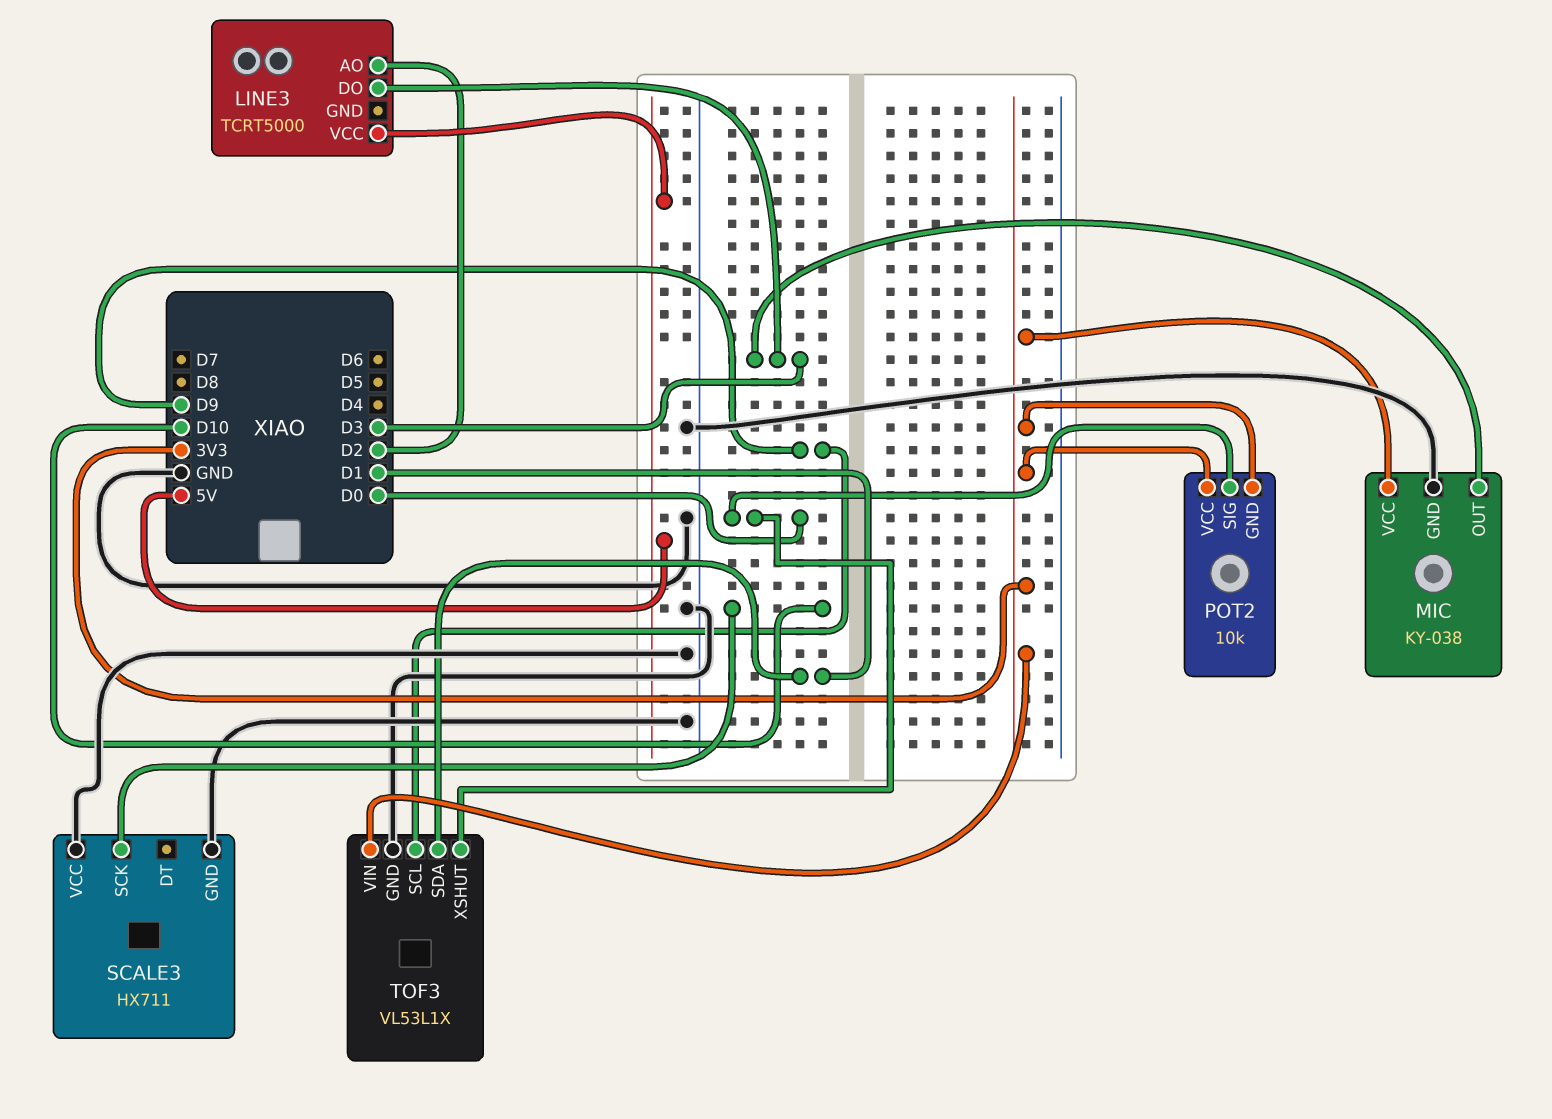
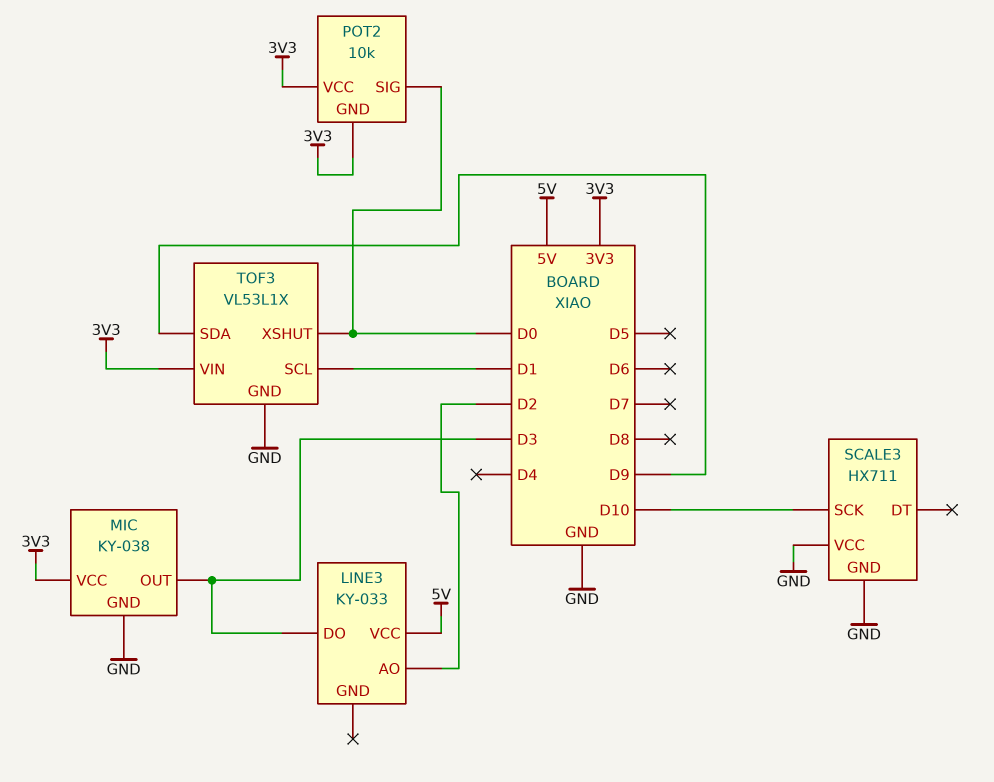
LINE3: TCRT5000 -> KY-033
TOF3 pin SCL: D9 -> D1
TOF3 pin SDA: D1 -> D9

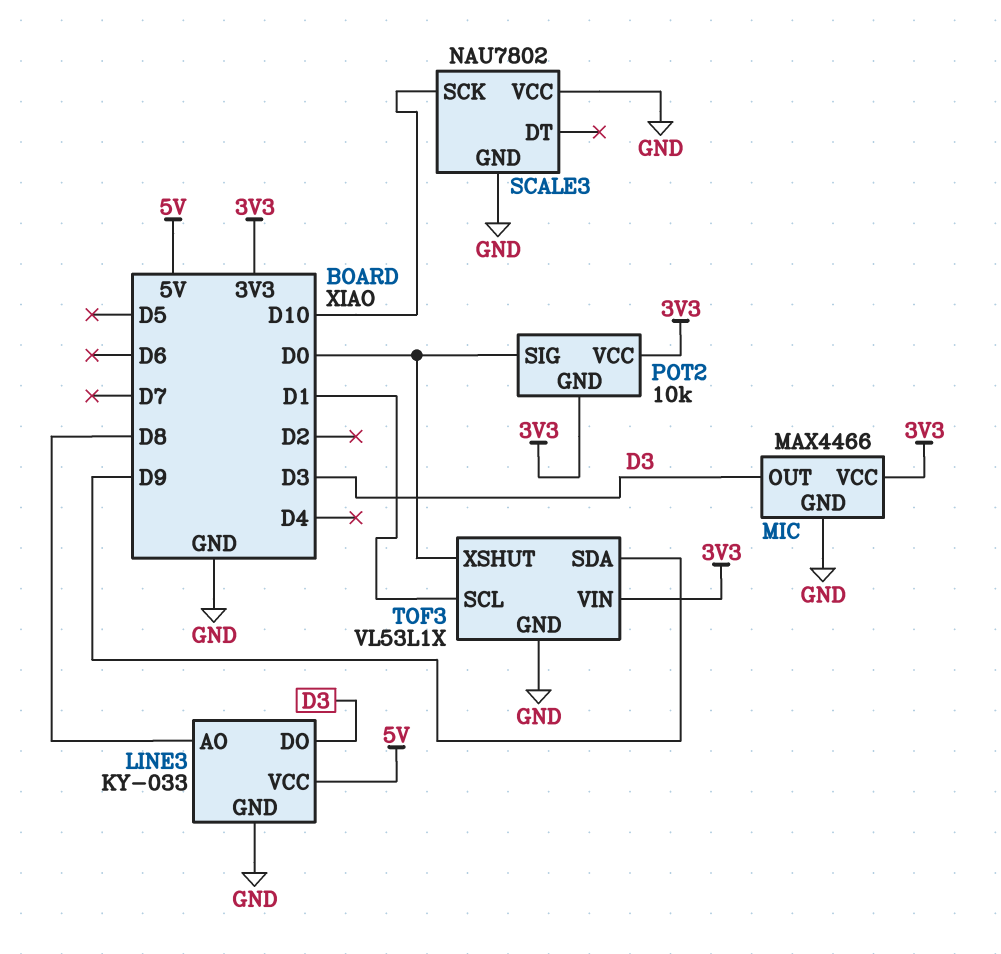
LINE3 pin AO: D2 -> D8
LINE3 pin GND: none -> GND
MIC: KY-038 -> MAX4466
SCALE3: HX711 -> NAU7802

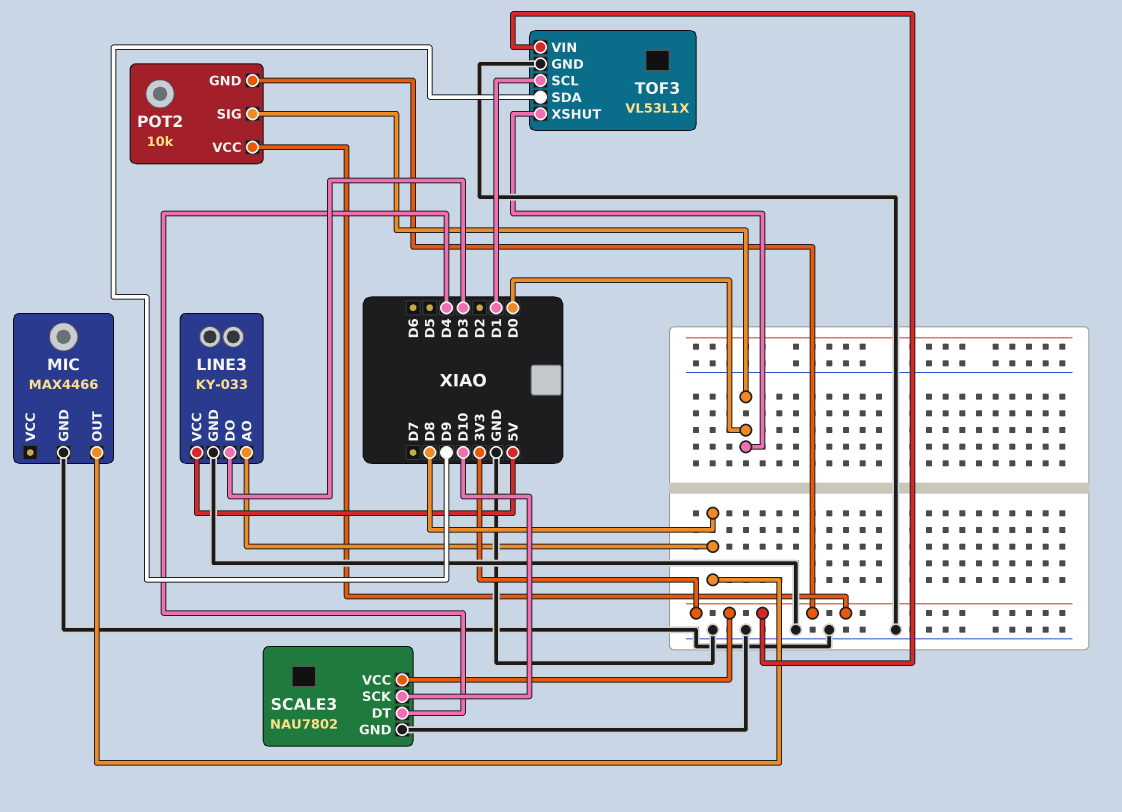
MIC pin OUT: D3 -> D8
MIC pin VCC: 3V3 -> none
SCALE3 pin DT: none -> D4
SCALE3 pin VCC: GND -> 3V3

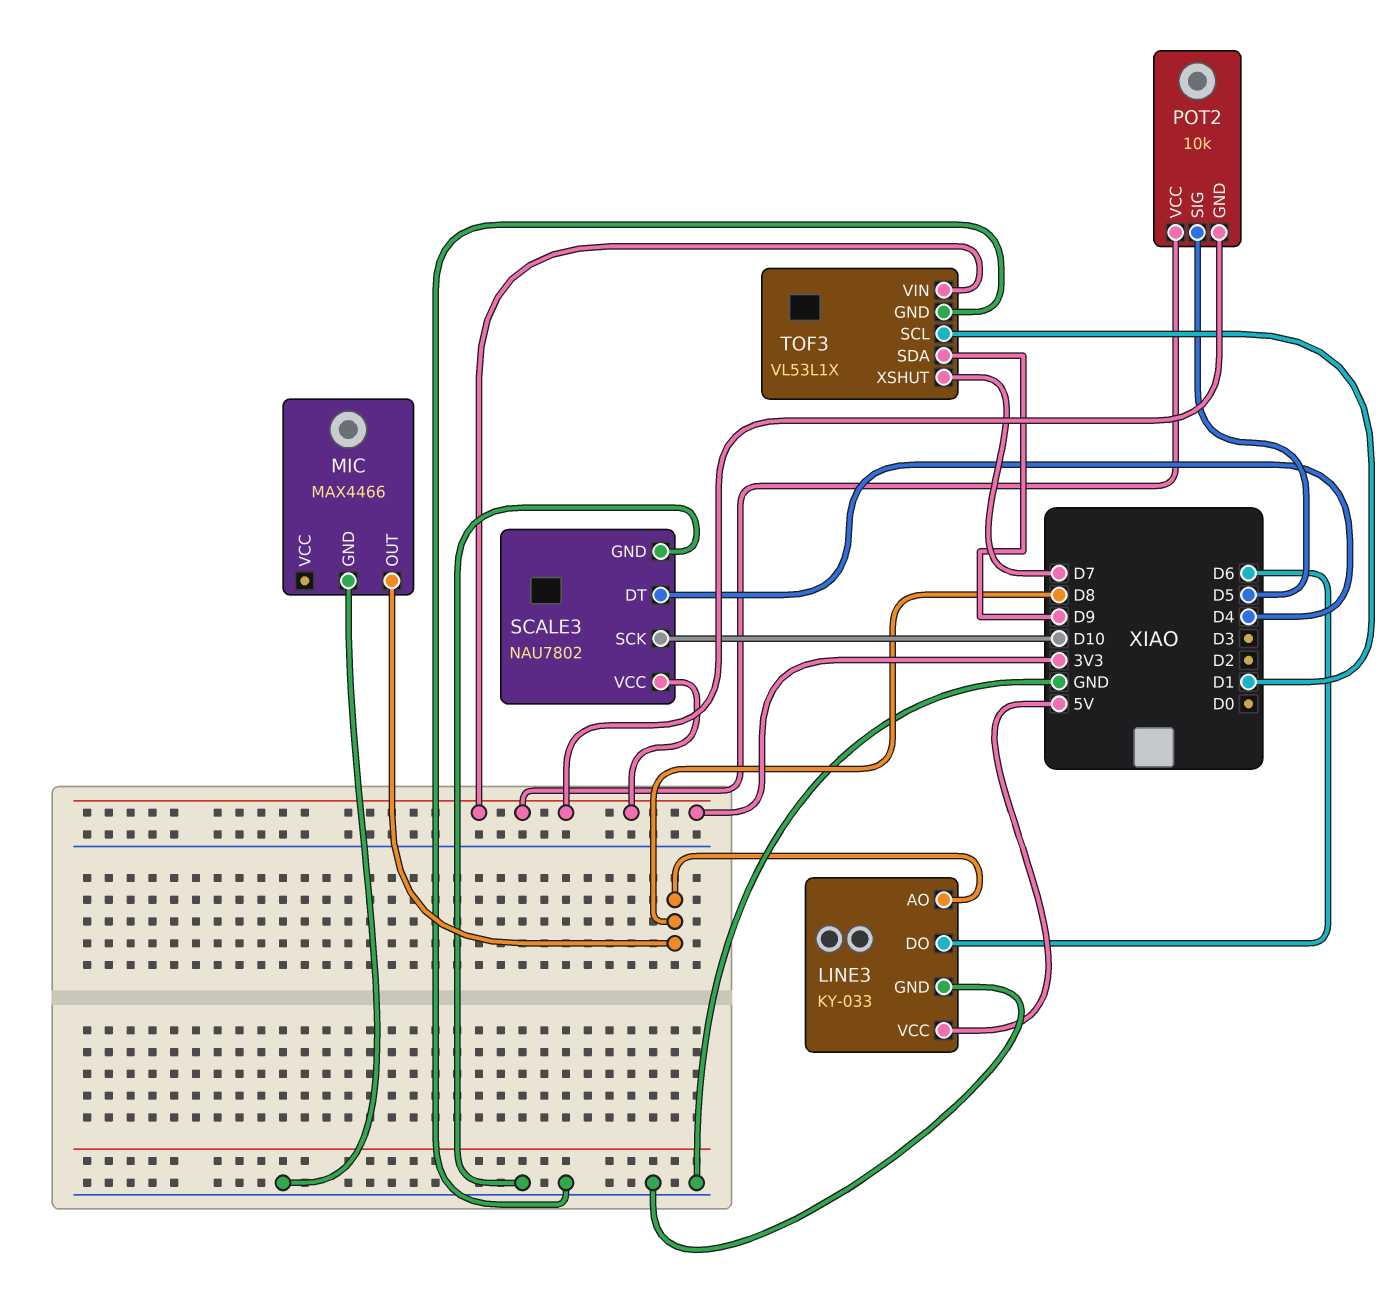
LINE3 pin DO: D3 -> D6
POT2 pin SIG: D0 -> D5
TOF3 pin XSHUT: D0 -> D7

